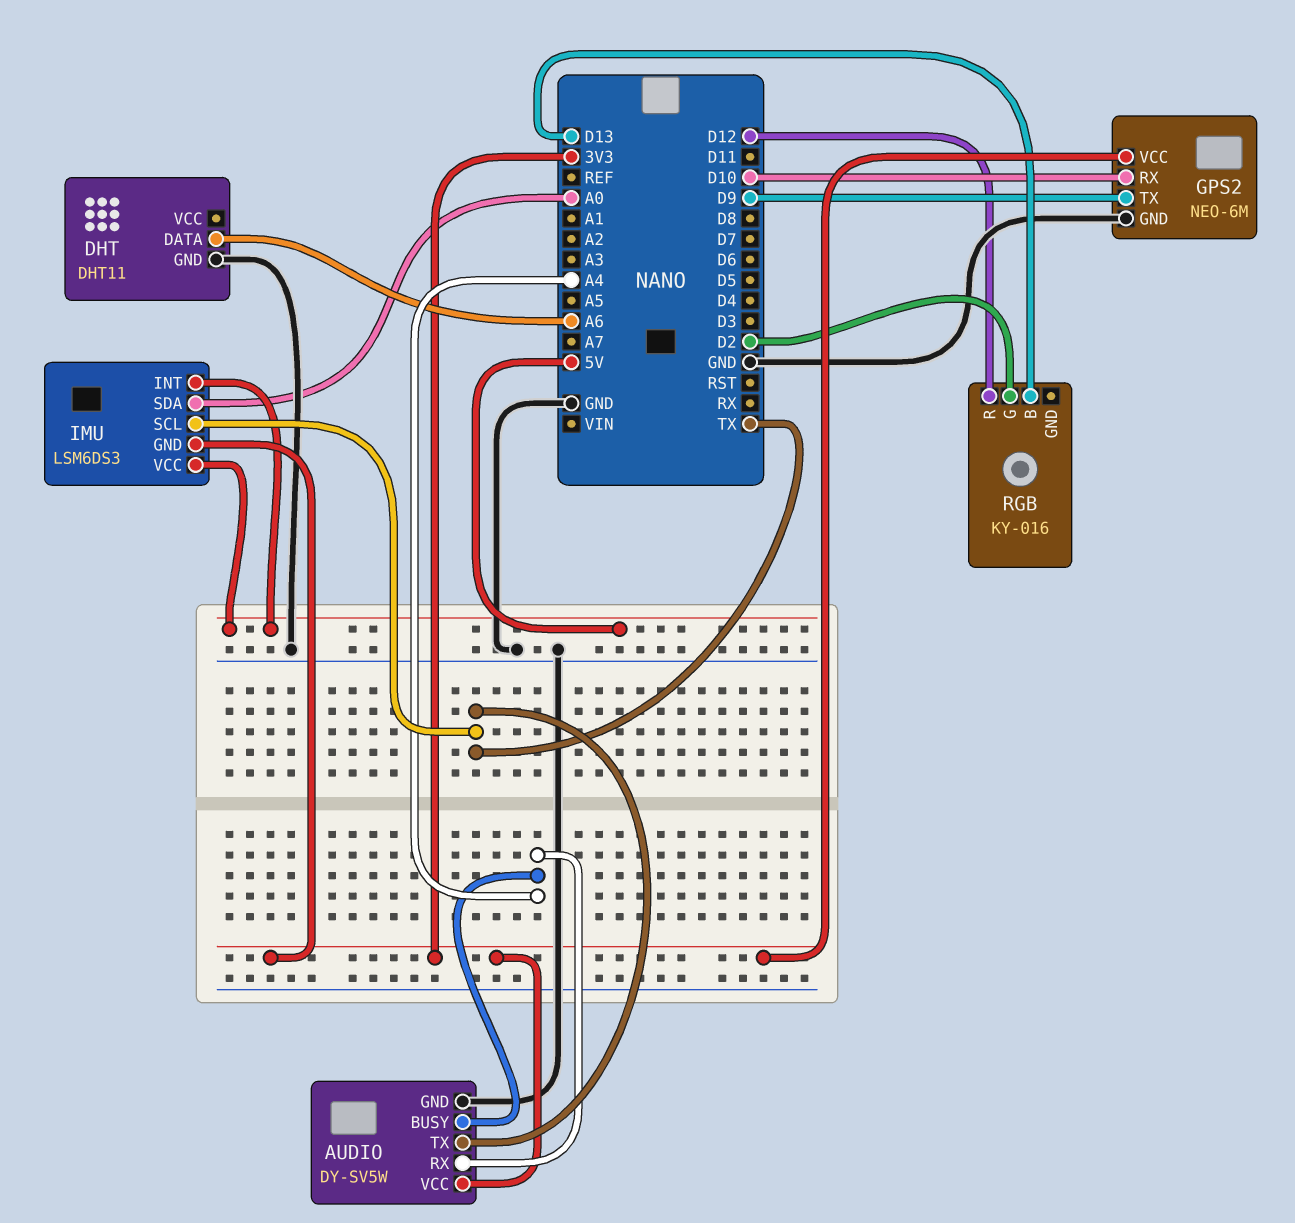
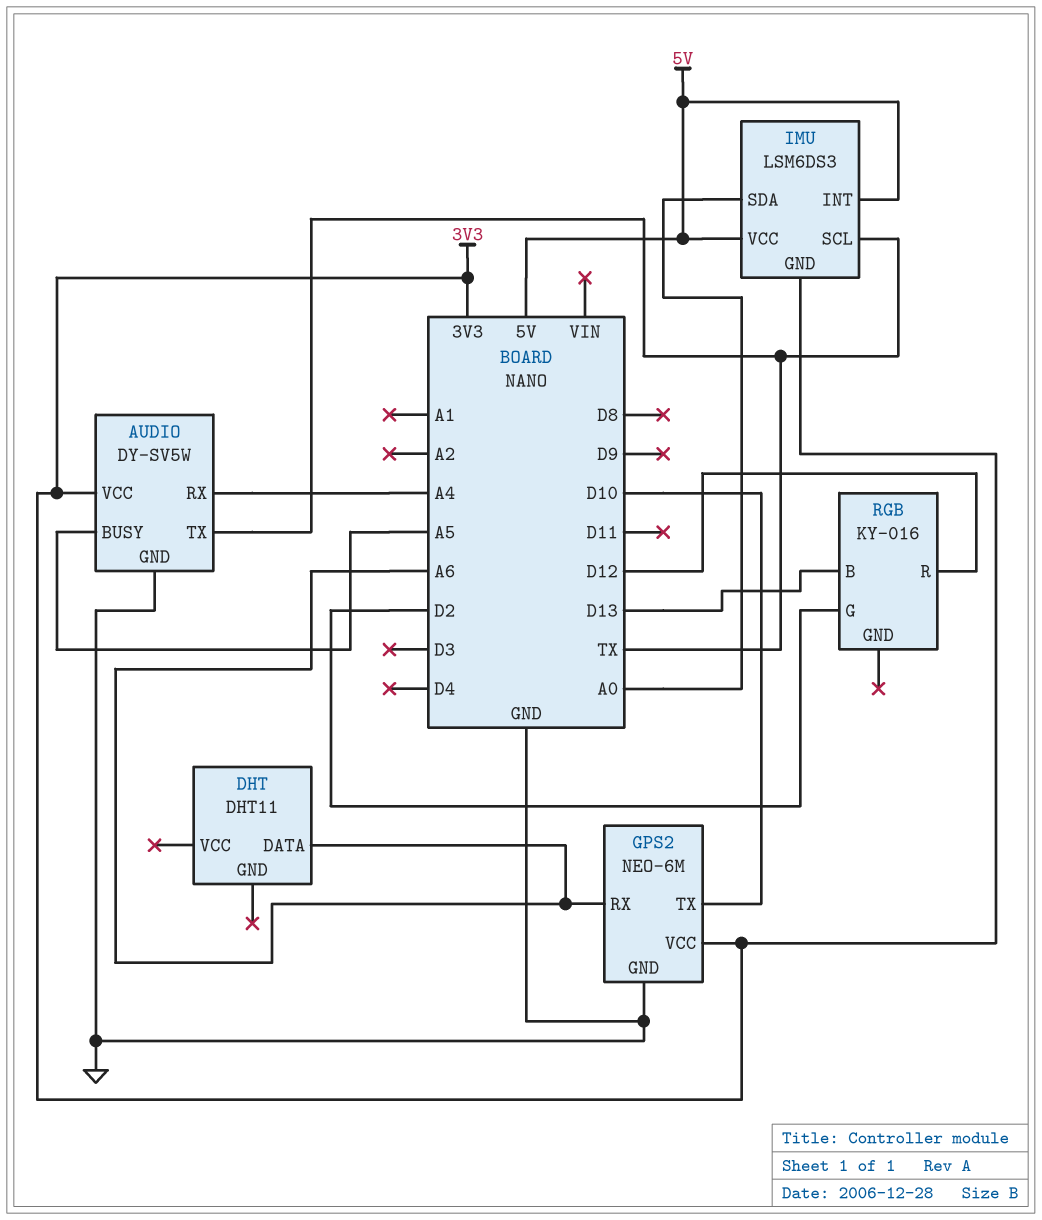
AUDIO pin BUSY: A4 -> A5
DHT pin GND: GND -> none
GPS2 pin RX: D10 -> A6
GPS2 pin TX: D9 -> D10

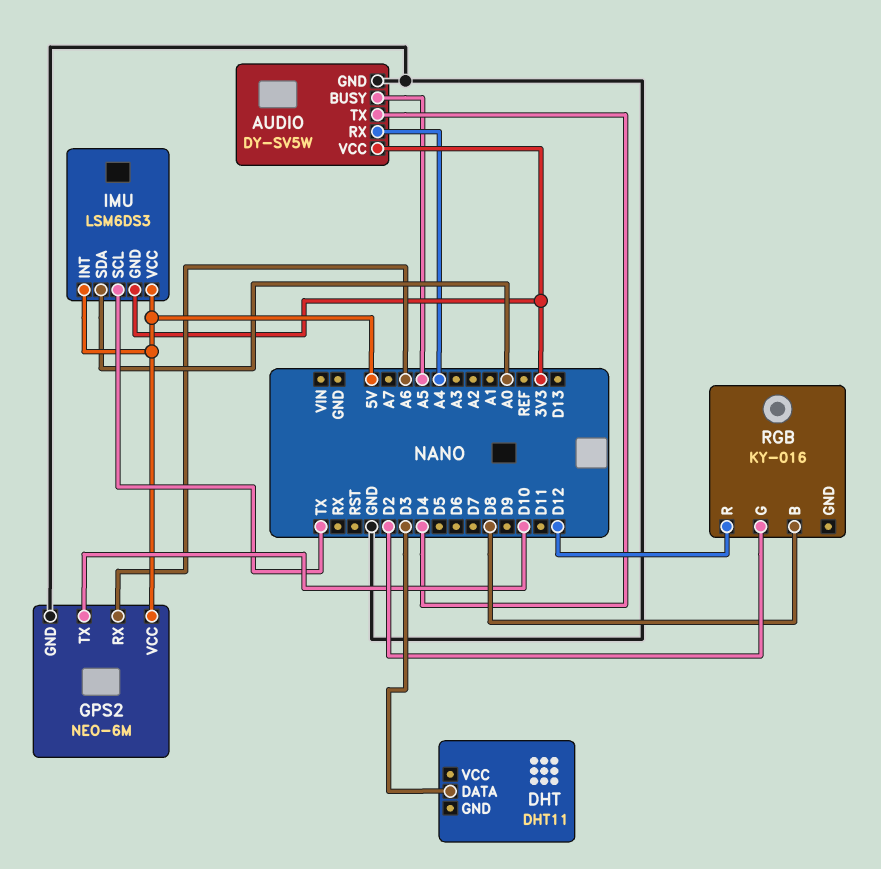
AUDIO pin TX: TX -> D4
DHT pin DATA: A6 -> D3
GPS2 pin VCC: 3V3 -> 5V
RGB pin B: D13 -> D8

